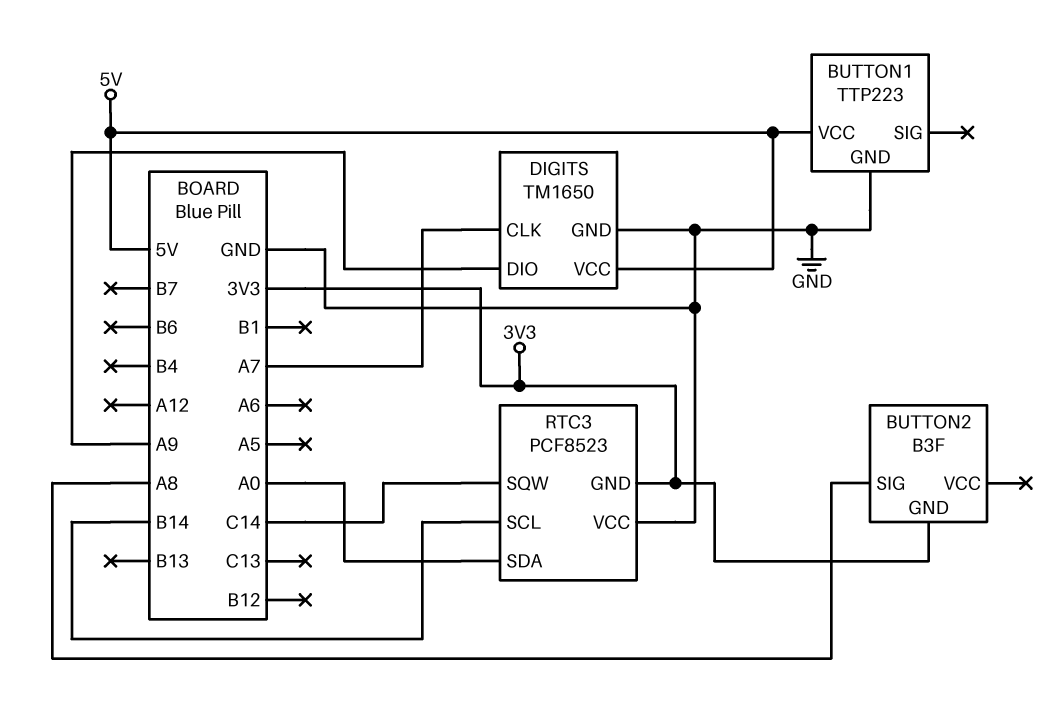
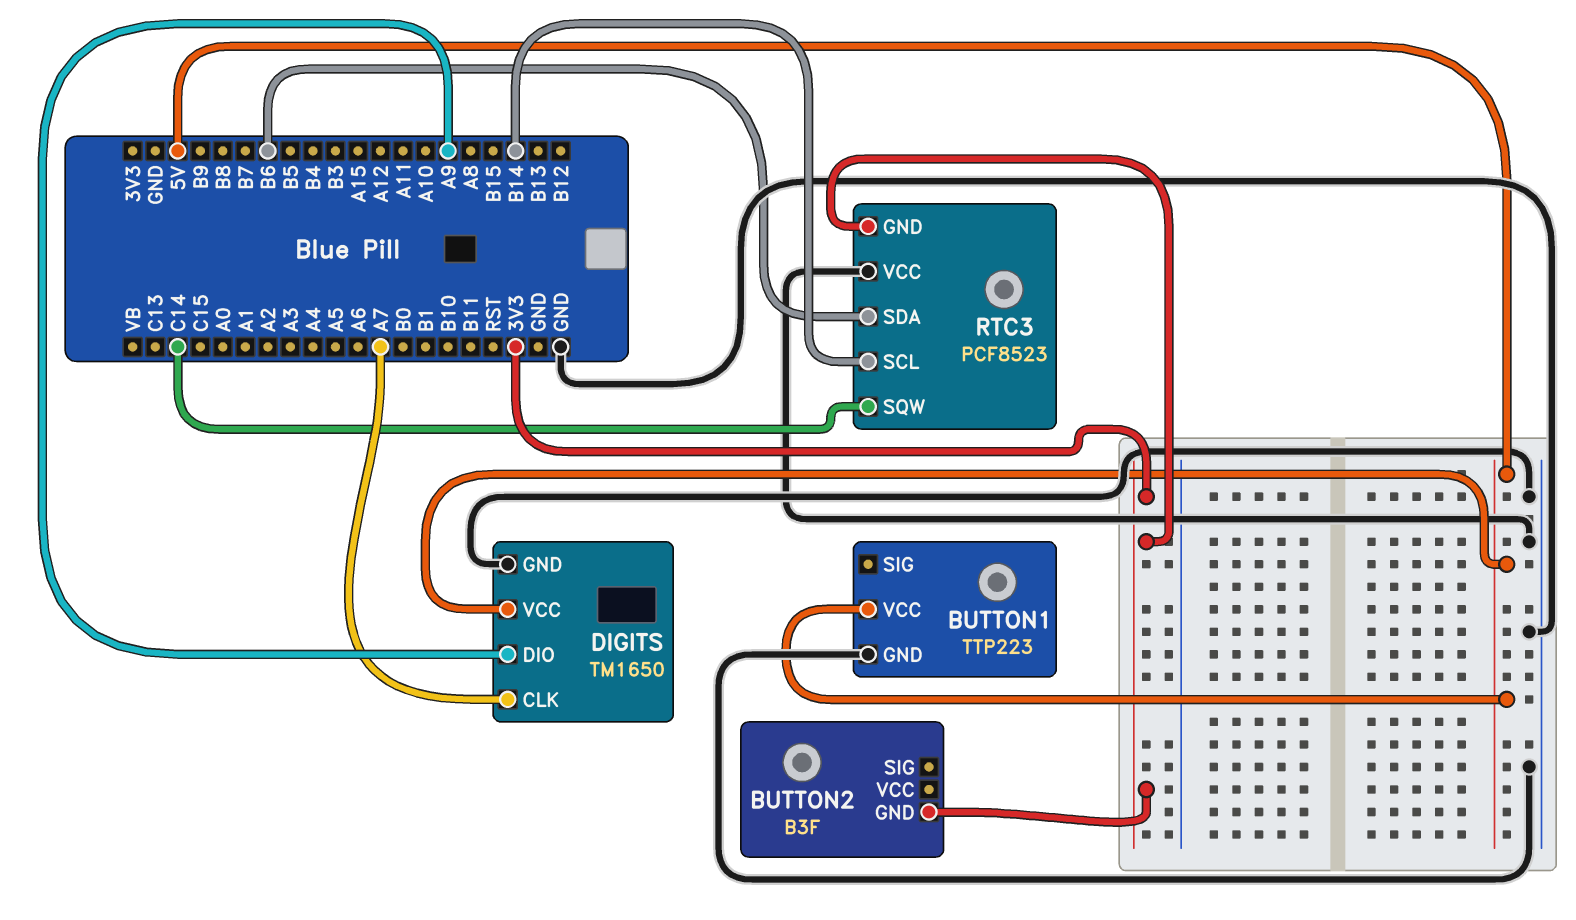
BUTTON2 pin SIG: A8 -> none
RTC3 pin SDA: A0 -> B6

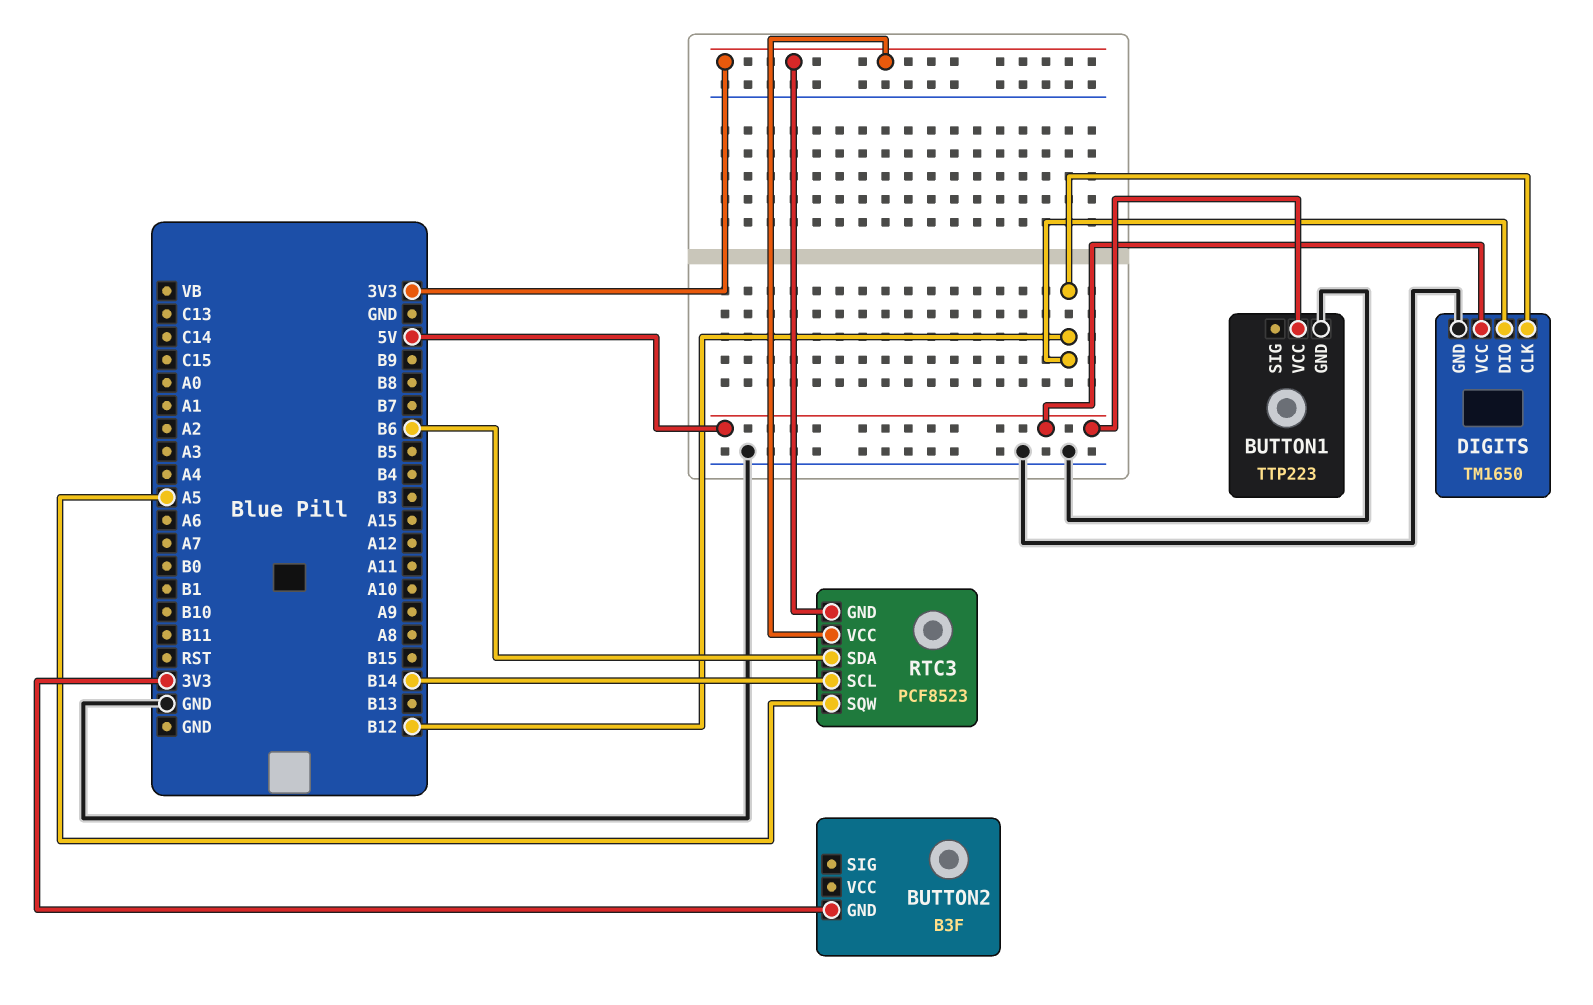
DIGITS pin CLK: A7 -> B12
DIGITS pin DIO: A9 -> B12
RTC3 pin SQW: C14 -> A5
RTC3 pin VCC: GND -> 3V3

